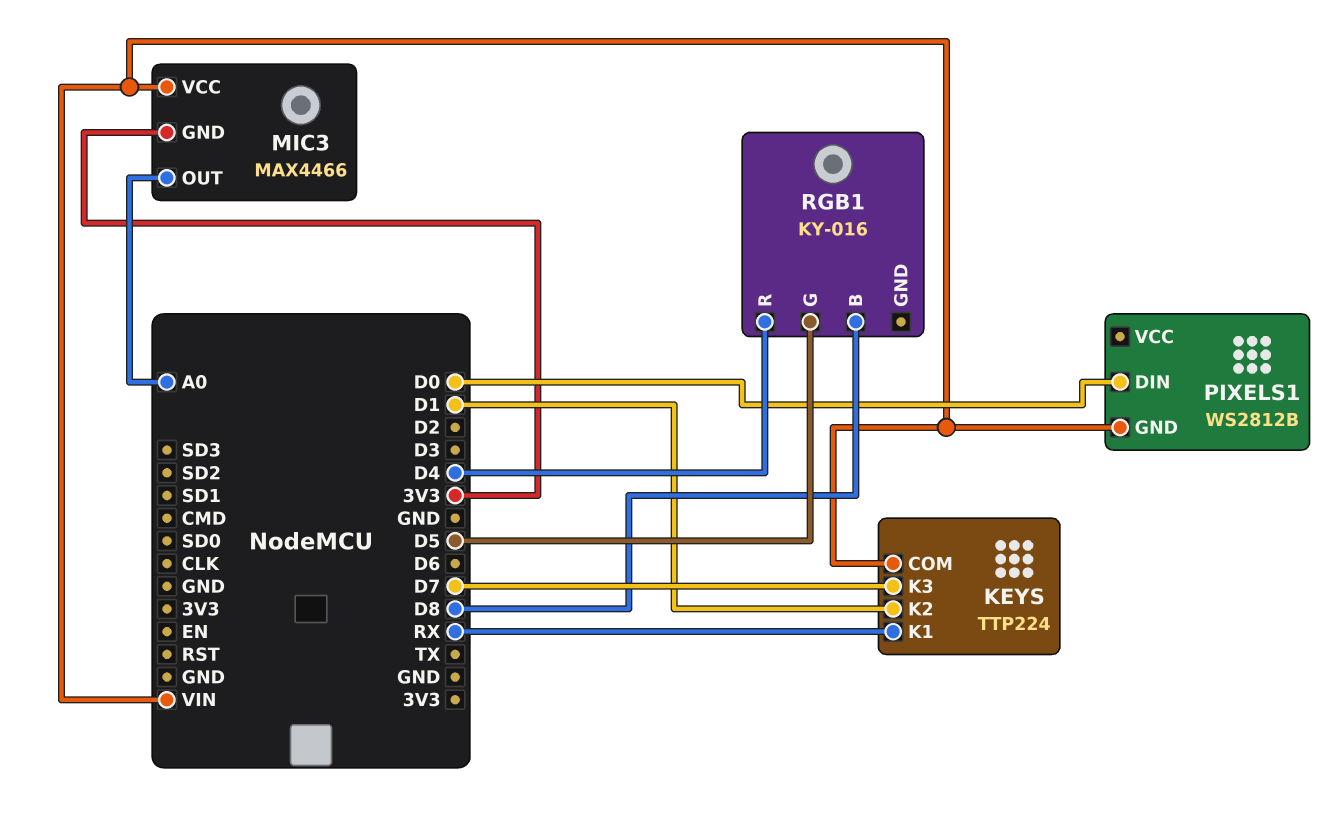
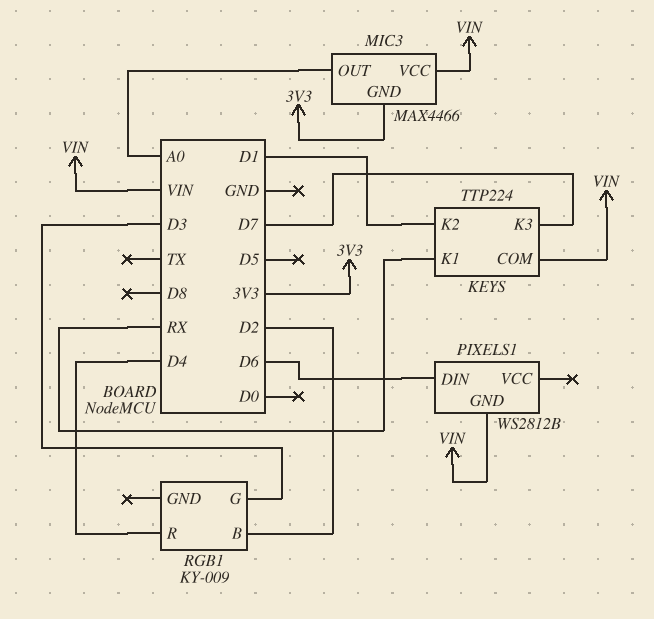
PIXELS1 pin DIN: D0 -> D6
RGB1: KY-016 -> KY-009
RGB1 pin B: D8 -> D2
RGB1 pin G: D5 -> D3

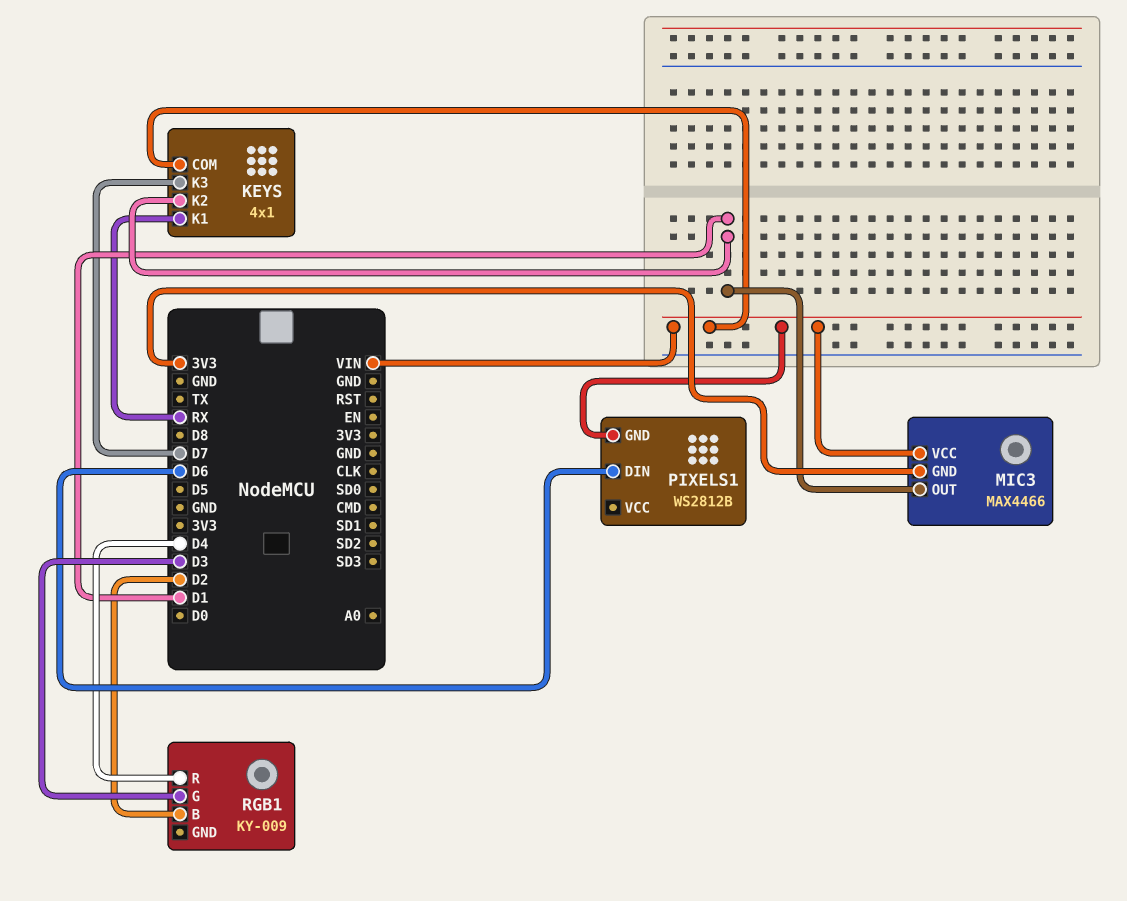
KEYS: TTP224 -> 4x1
MIC3 pin OUT: A0 -> D1

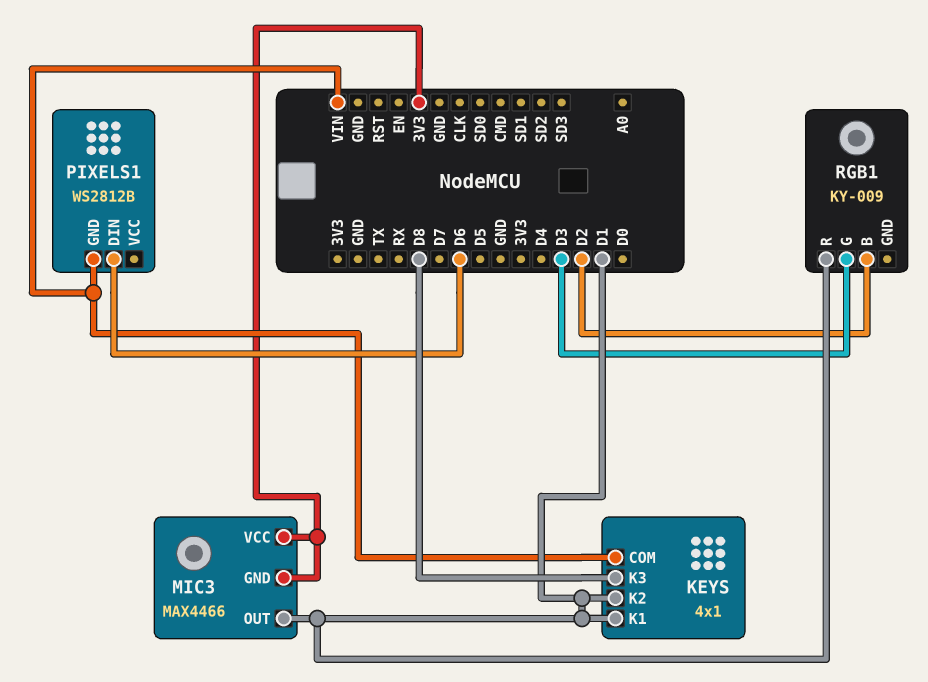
KEYS pin K1: RX -> D1
KEYS pin K3: D7 -> D8
MIC3 pin VCC: VIN -> 3V3
RGB1 pin R: D4 -> D1

